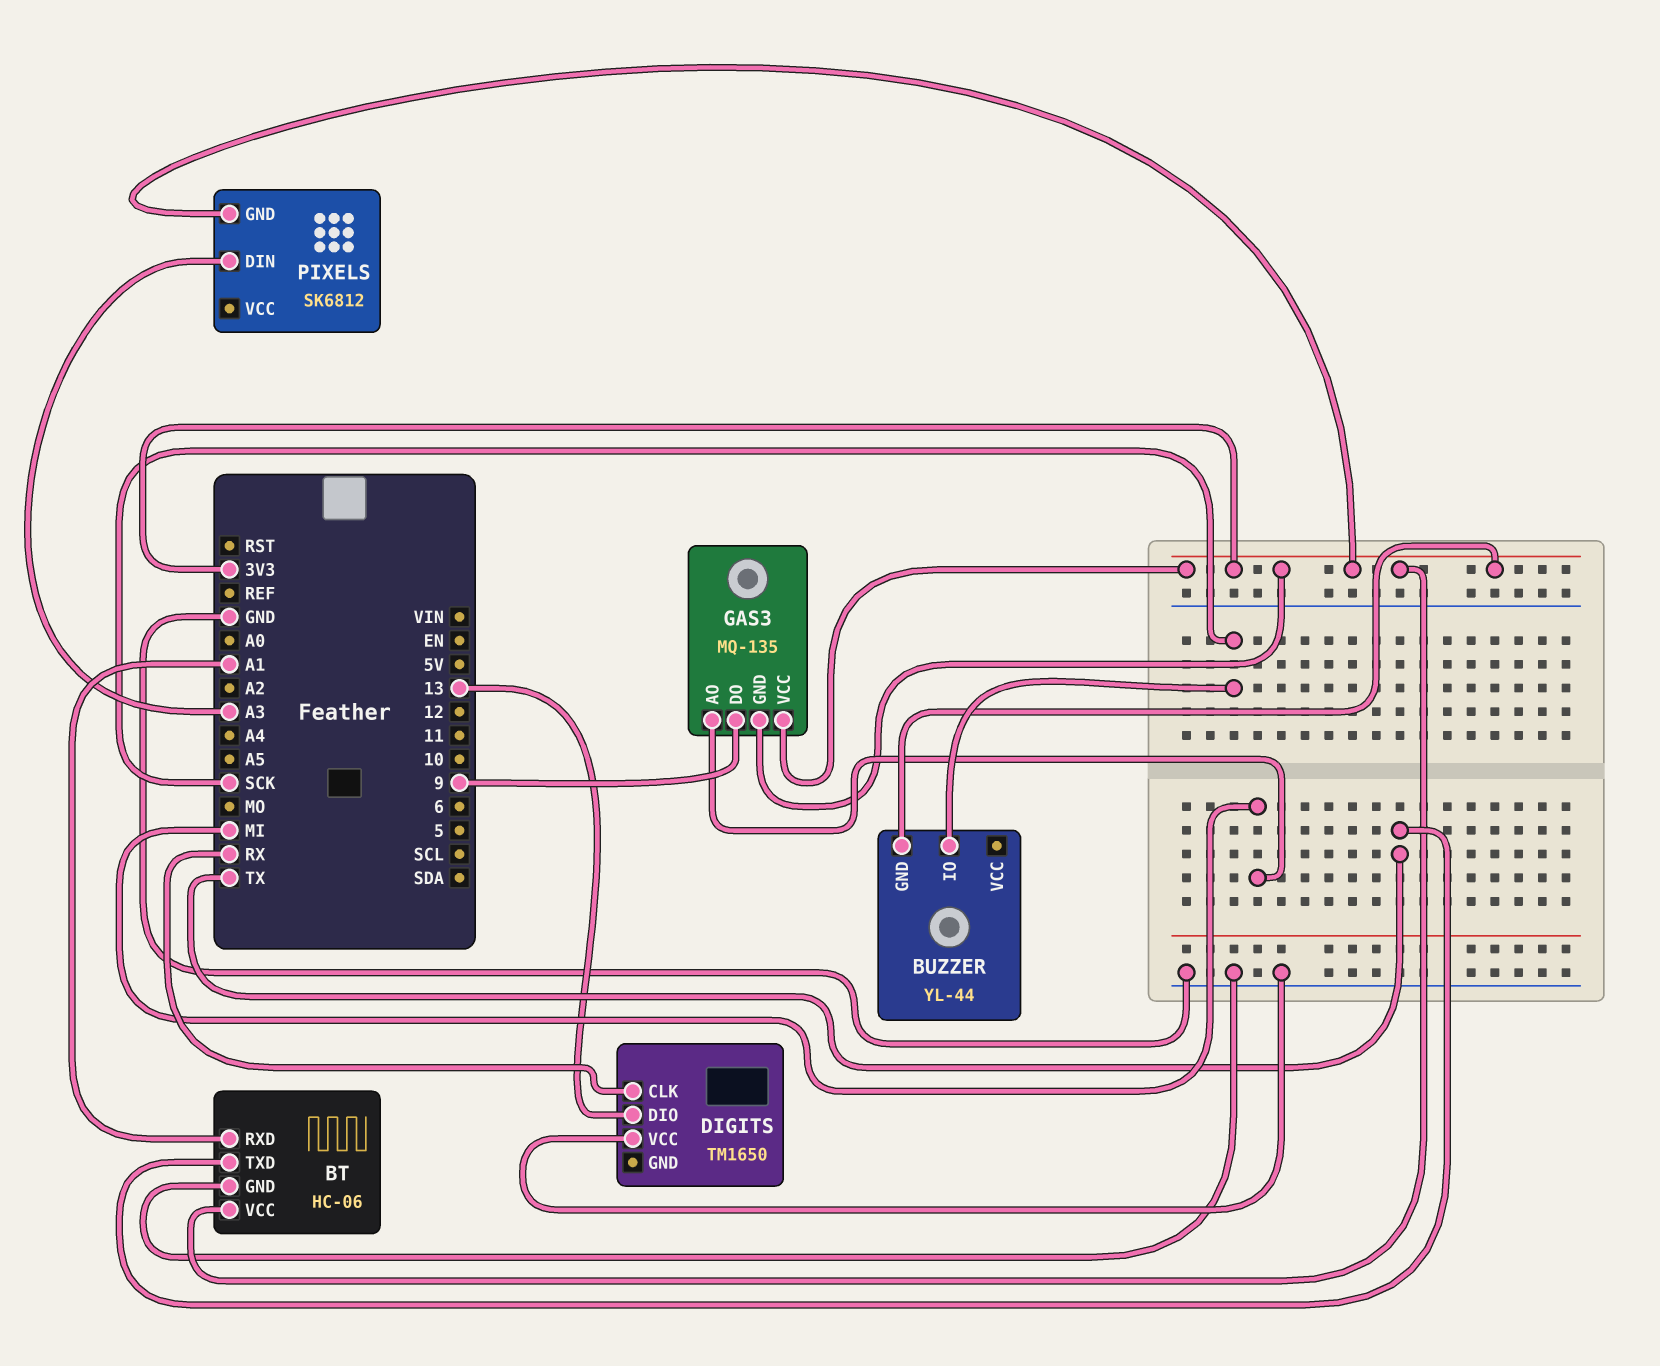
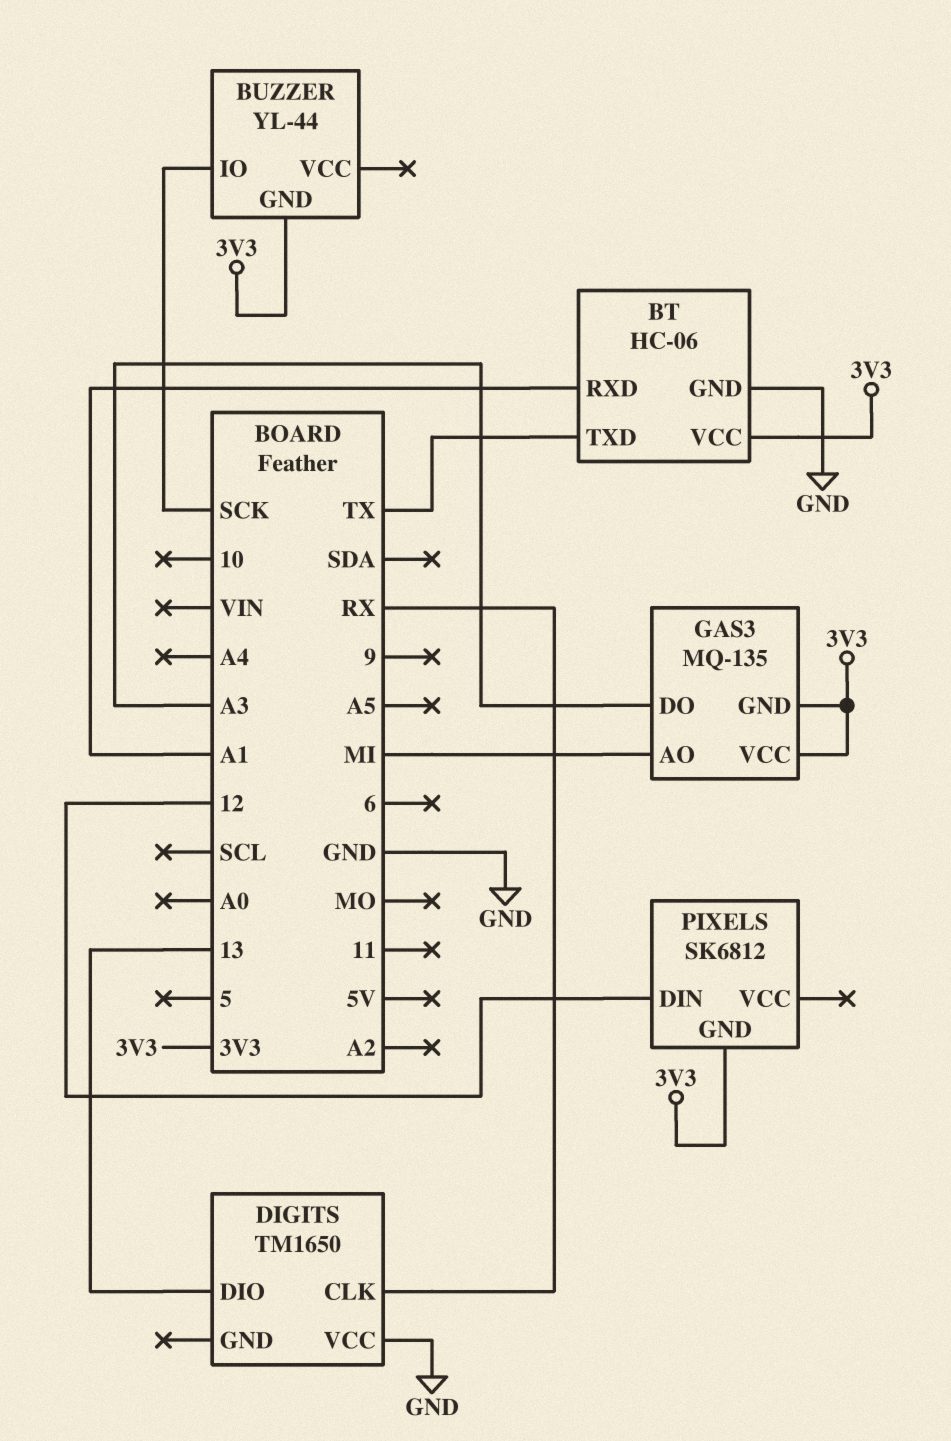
GAS3 pin DO: 9 -> A3
PIXELS pin DIN: A3 -> 12

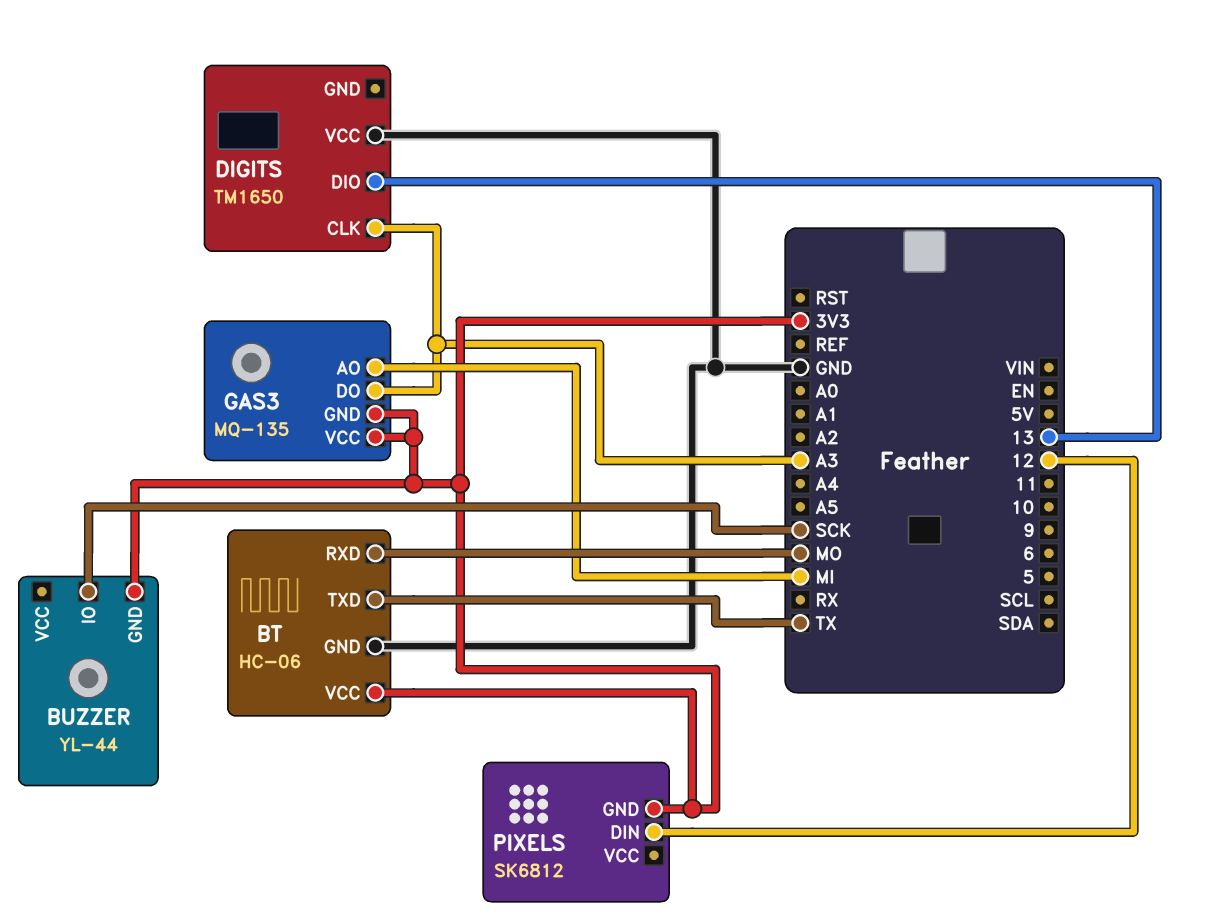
BT pin RXD: A1 -> MO
DIGITS pin CLK: RX -> A3

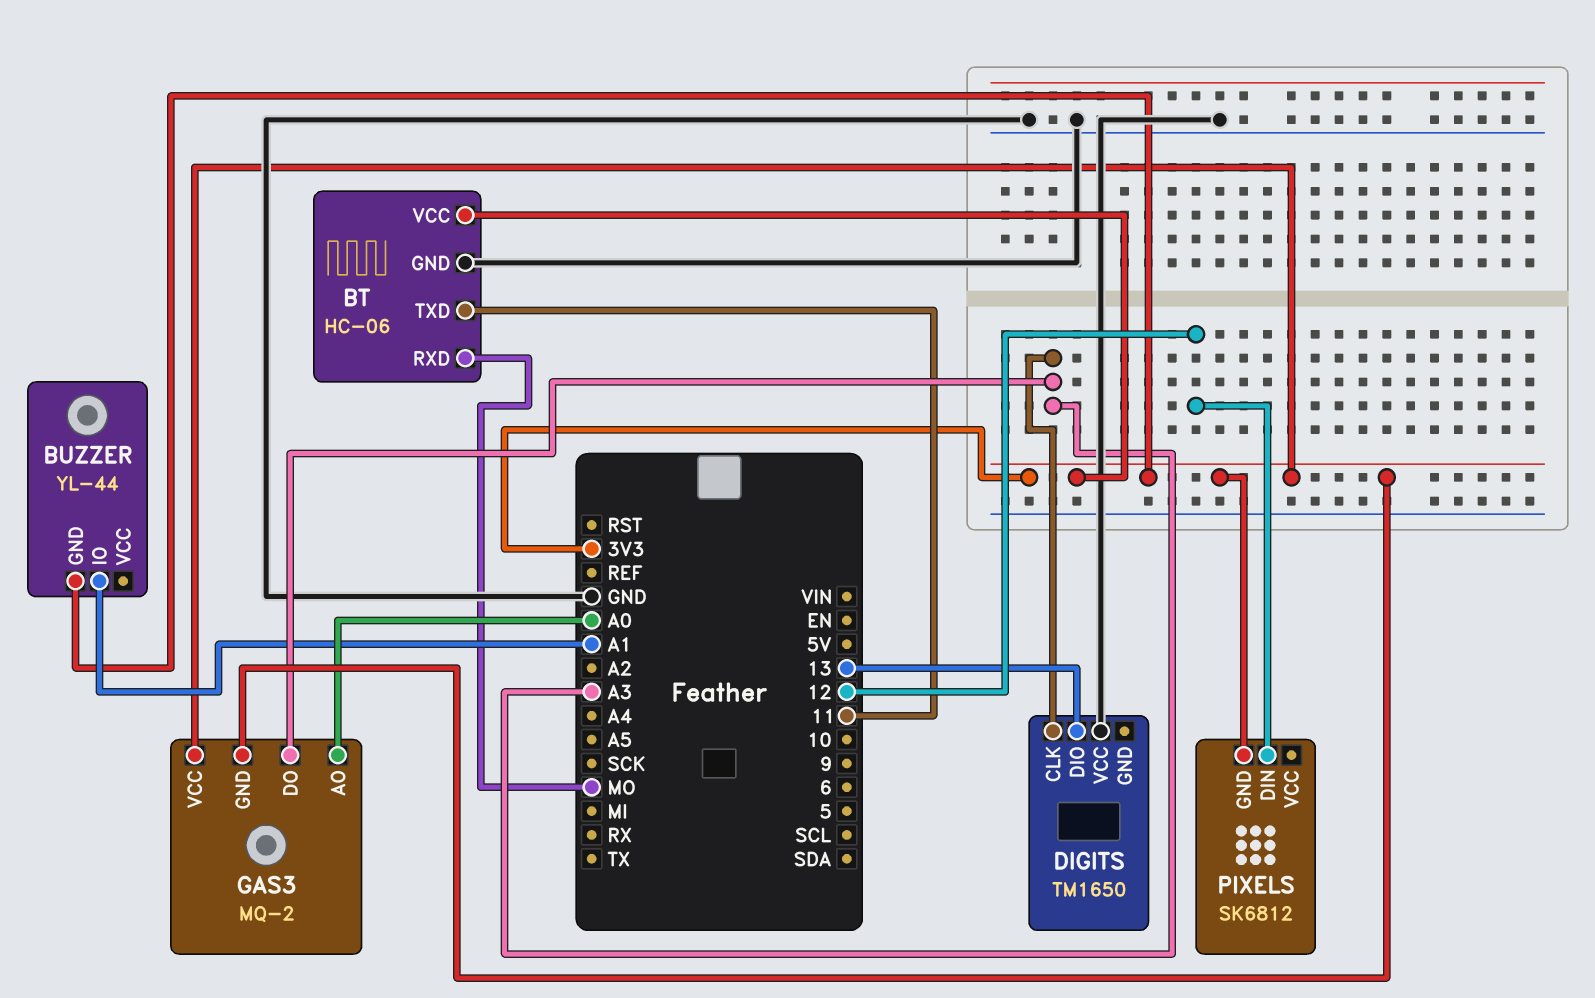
BT pin TXD: TX -> 11
BUZZER pin IO: SCK -> A1
GAS3: MQ-135 -> MQ-2
GAS3 pin AO: MI -> A0

